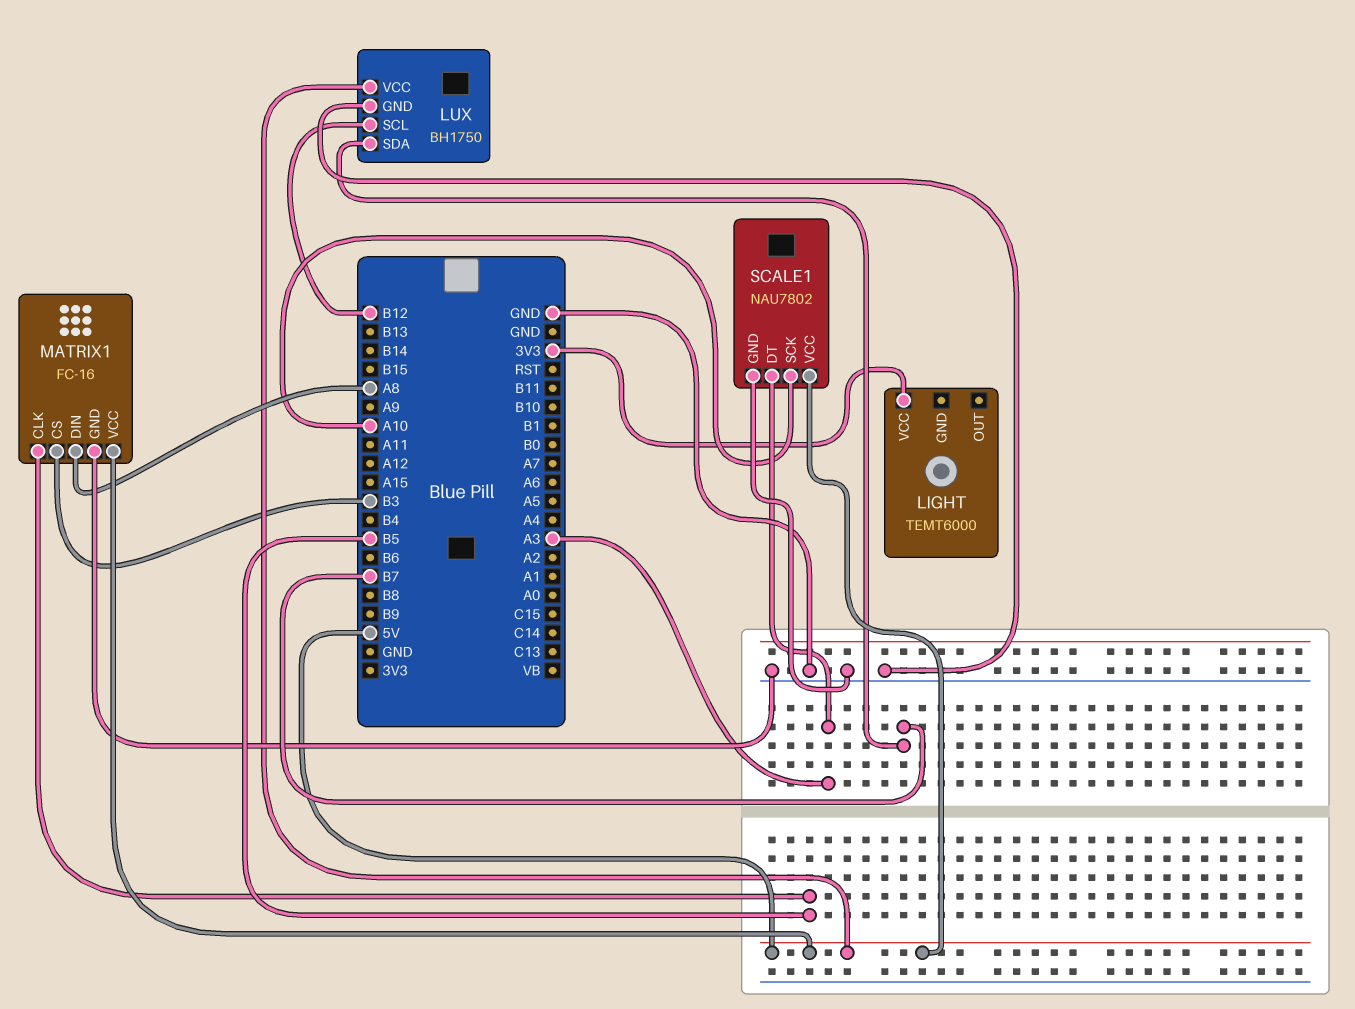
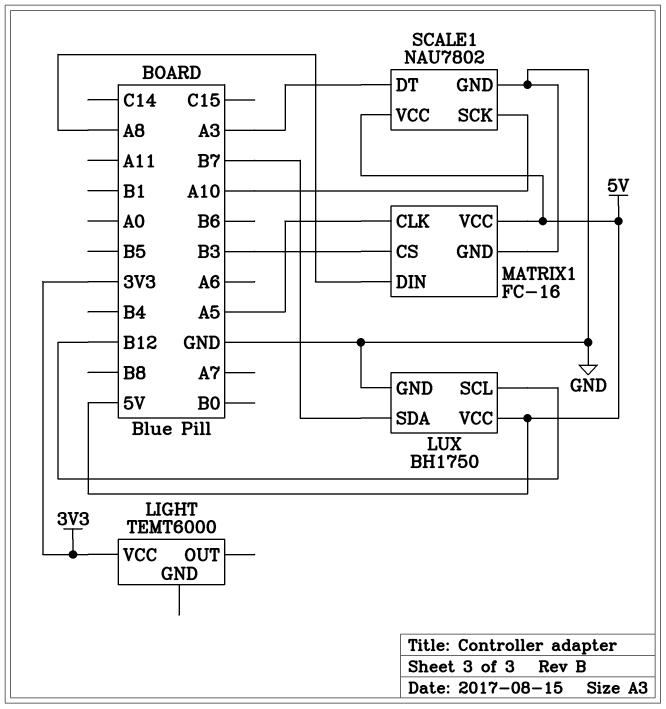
MATRIX1 pin CLK: B5 -> A5

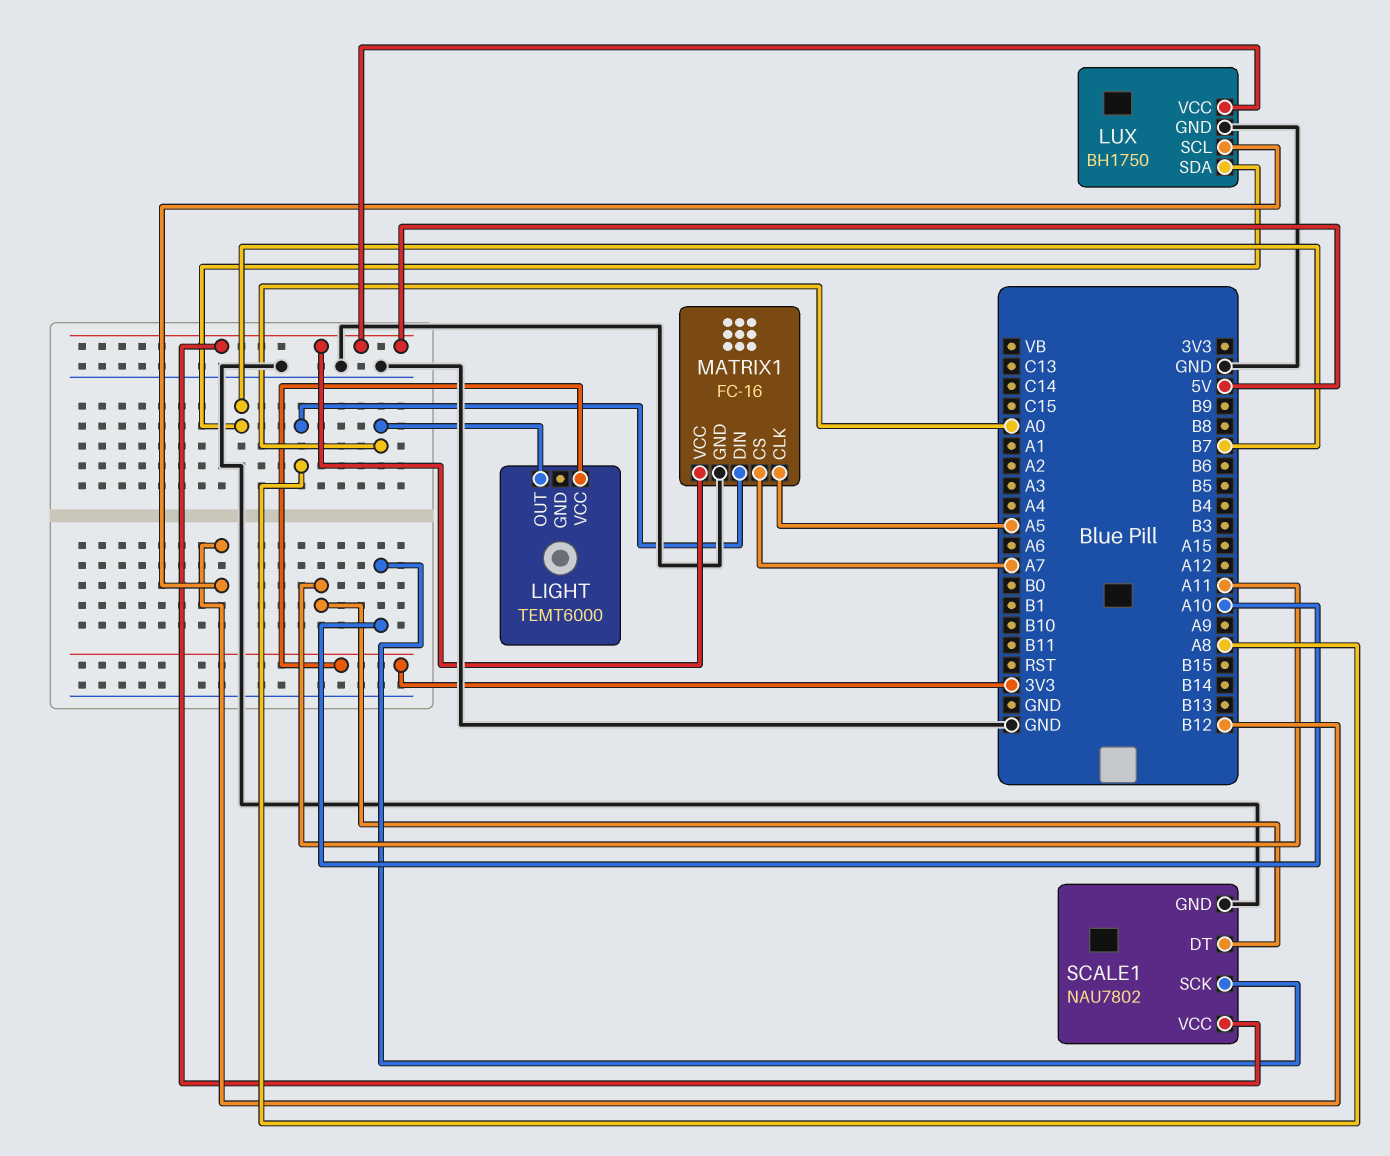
LIGHT pin OUT: none -> A0
MATRIX1 pin CS: B3 -> A7
SCALE1 pin DT: A3 -> A11

